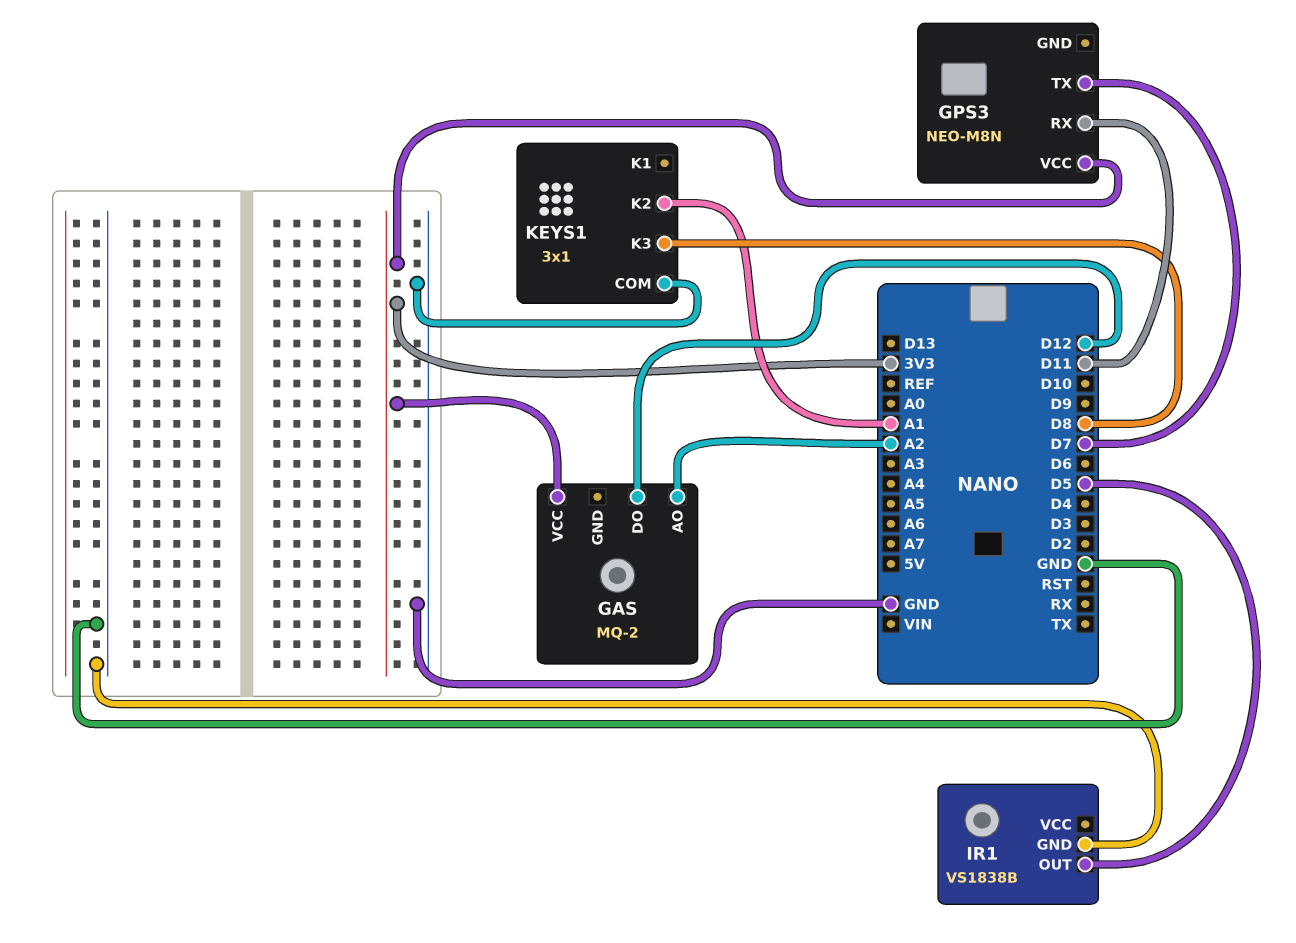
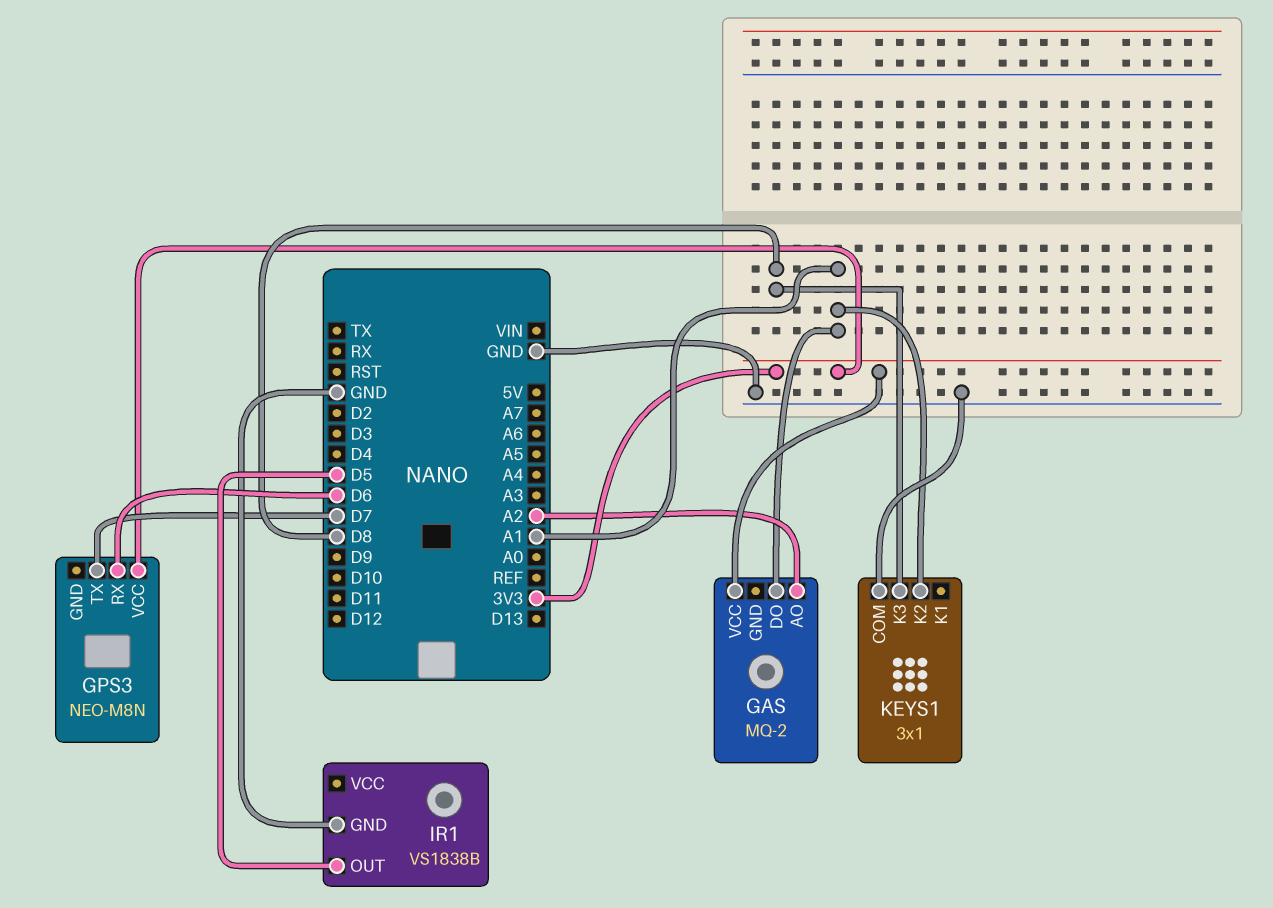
GAS pin DO: D12 -> A1
GPS3 pin RX: D11 -> D6

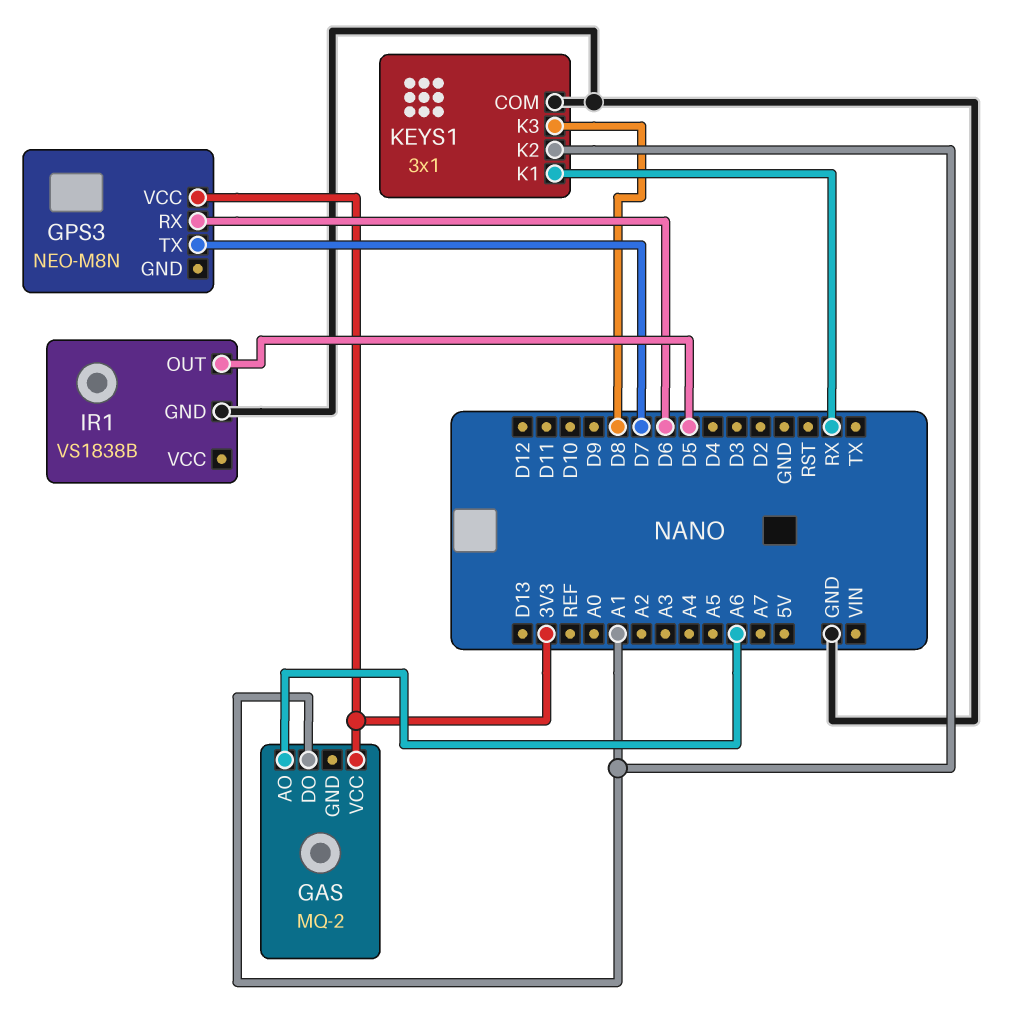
GAS pin AO: A2 -> A6
KEYS1 pin K1: none -> RX

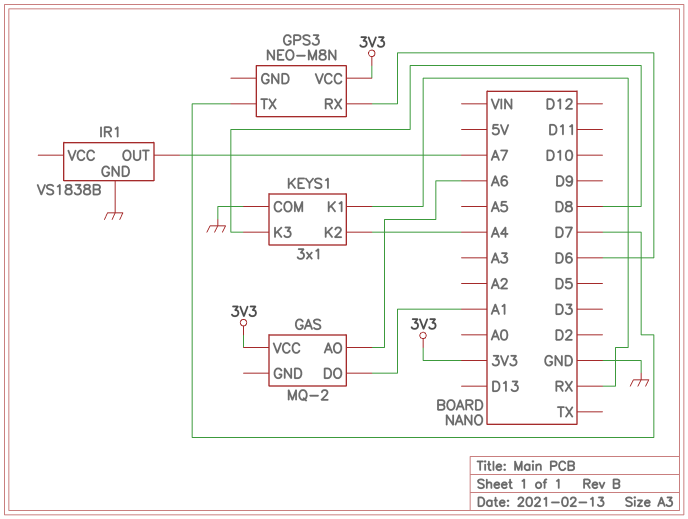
IR1 pin OUT: D5 -> A7
KEYS1 pin K2: A1 -> A4

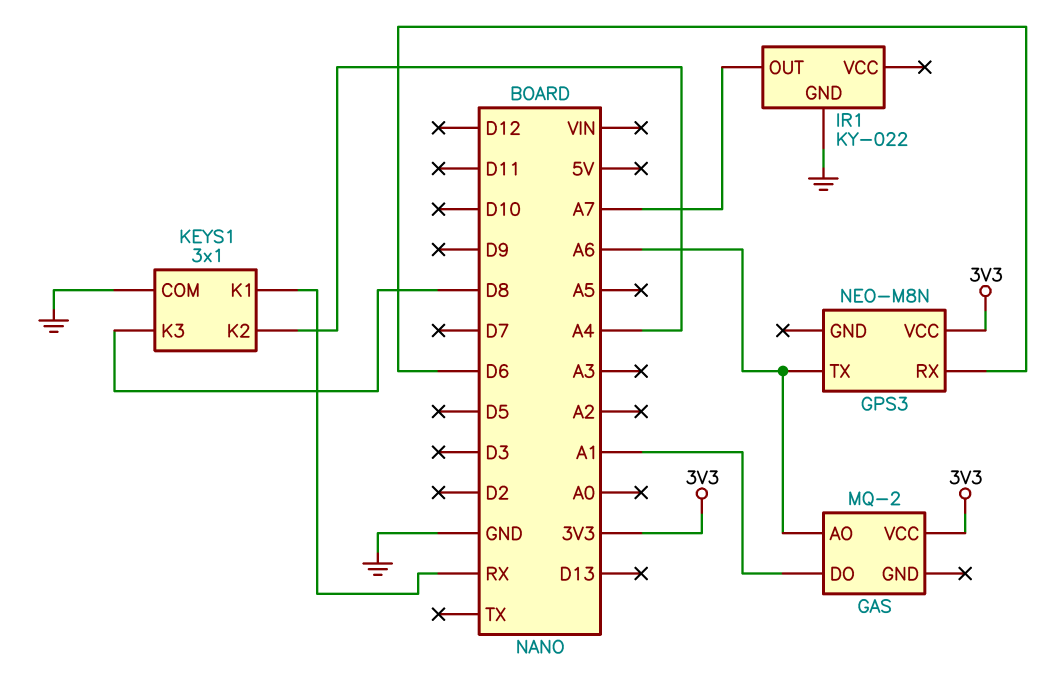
GPS3 pin TX: D7 -> A6
IR1: VS1838B -> KY-022

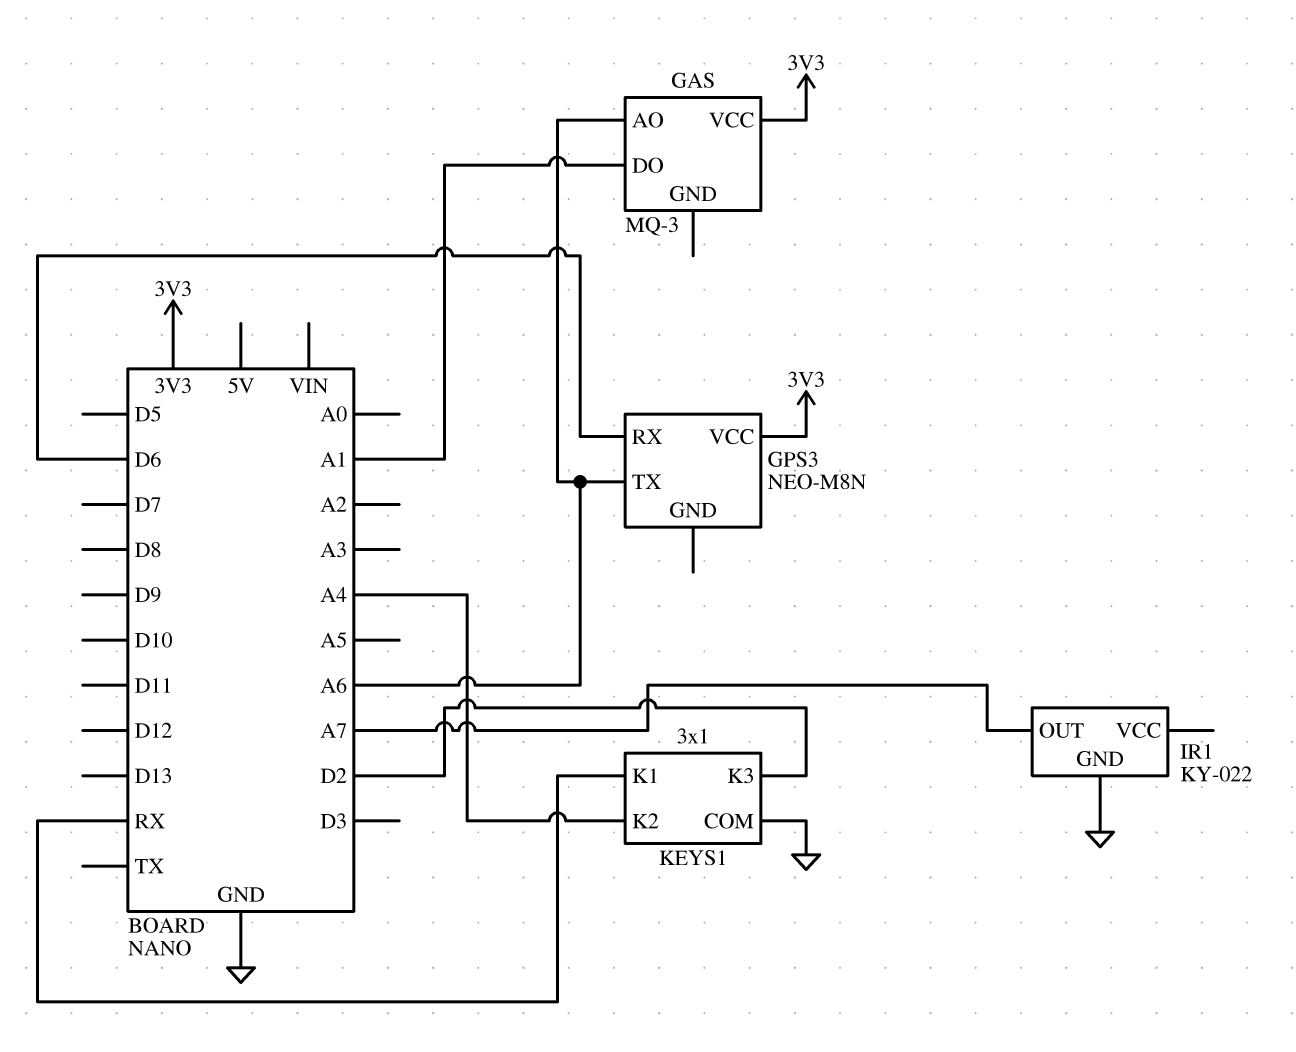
GAS: MQ-2 -> MQ-3
KEYS1 pin K3: D8 -> D2

